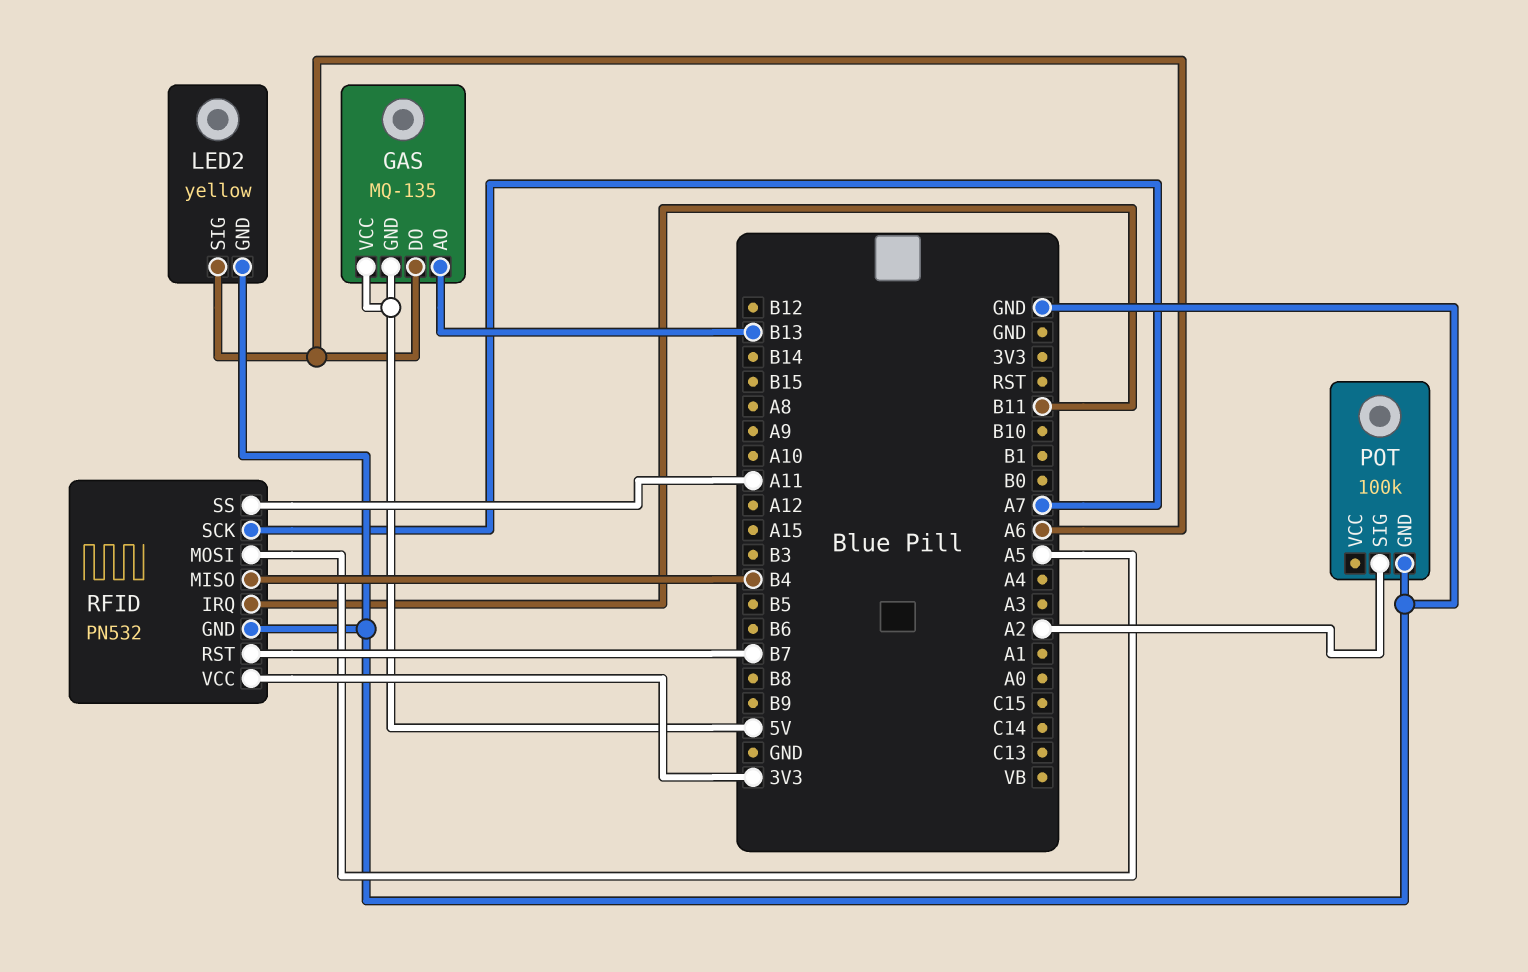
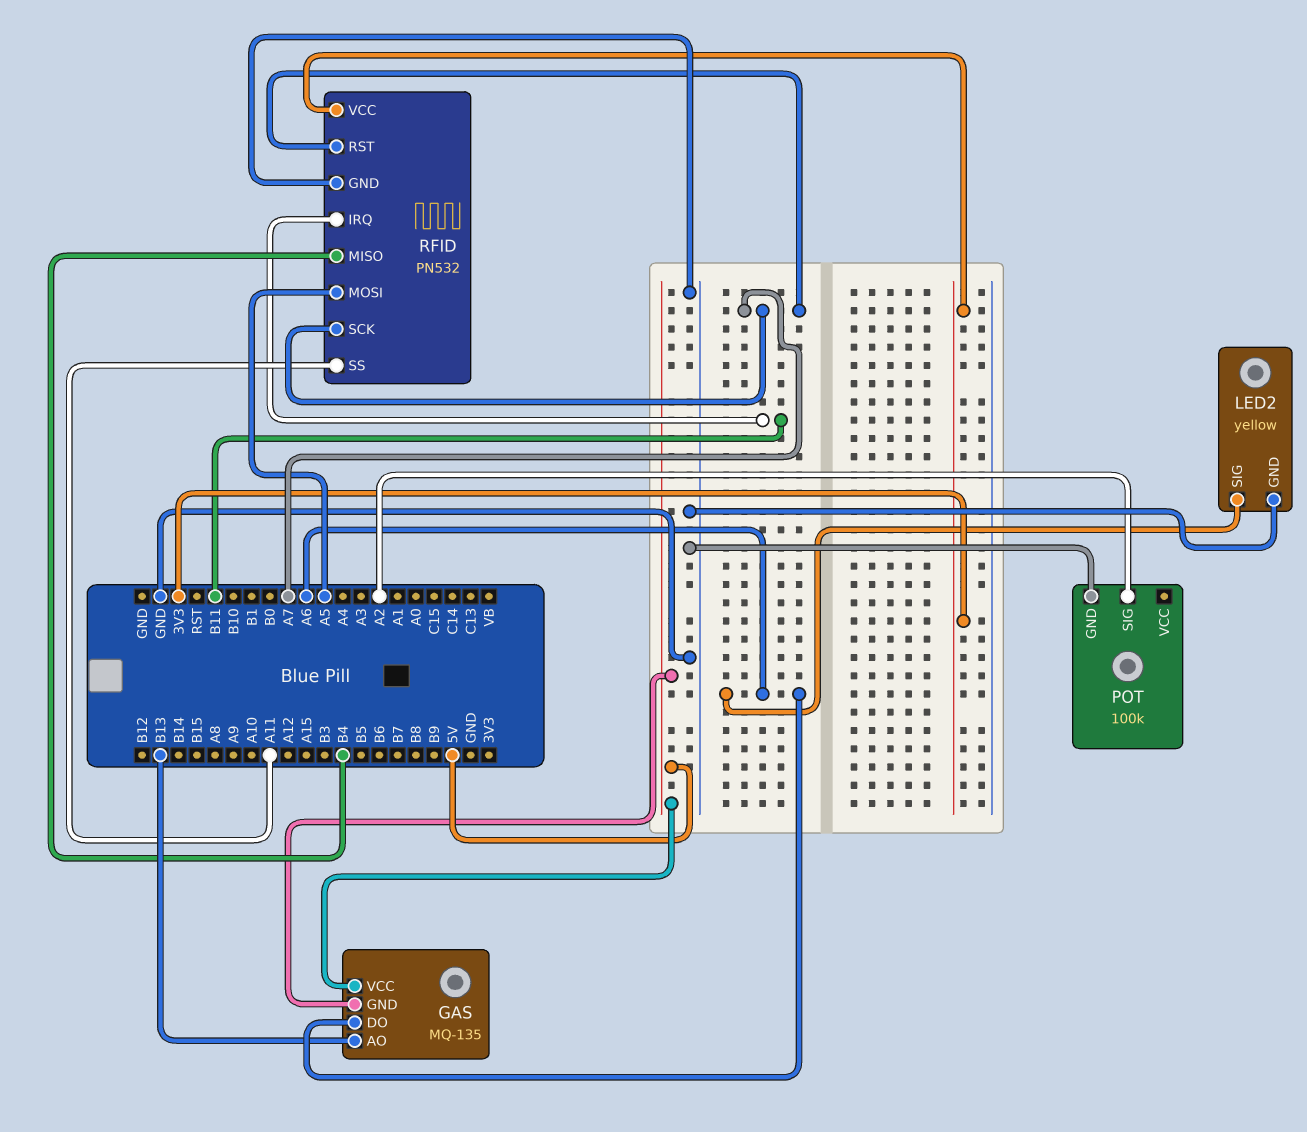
RFID pin RST: B7 -> A7

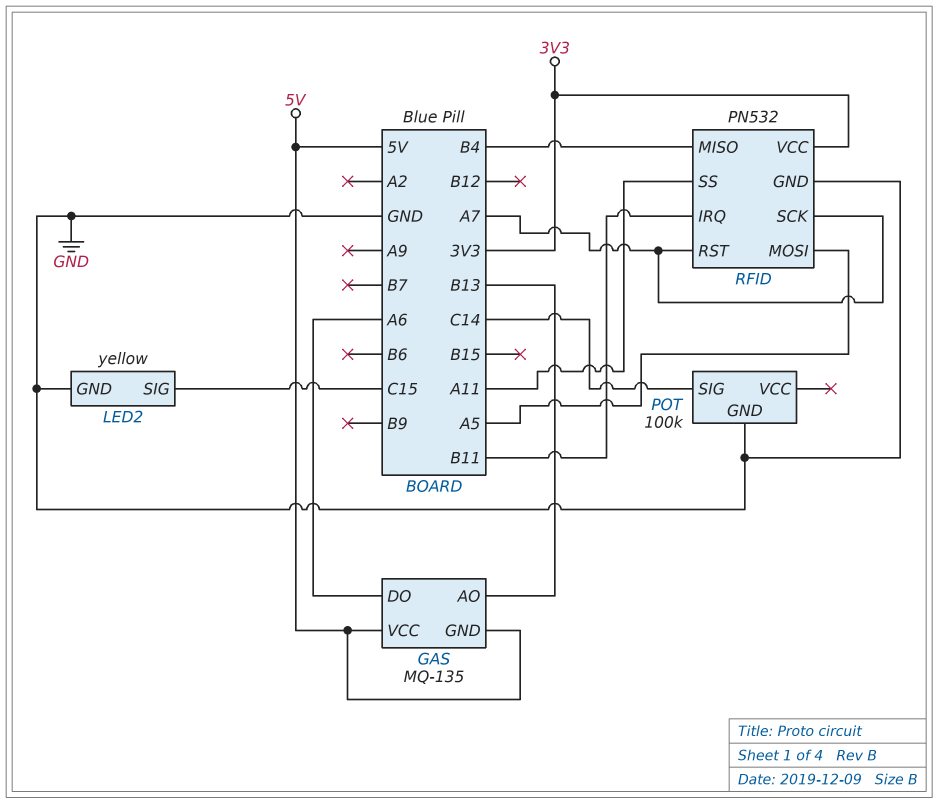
LED2 pin SIG: A6 -> C15
POT pin SIG: A2 -> C14

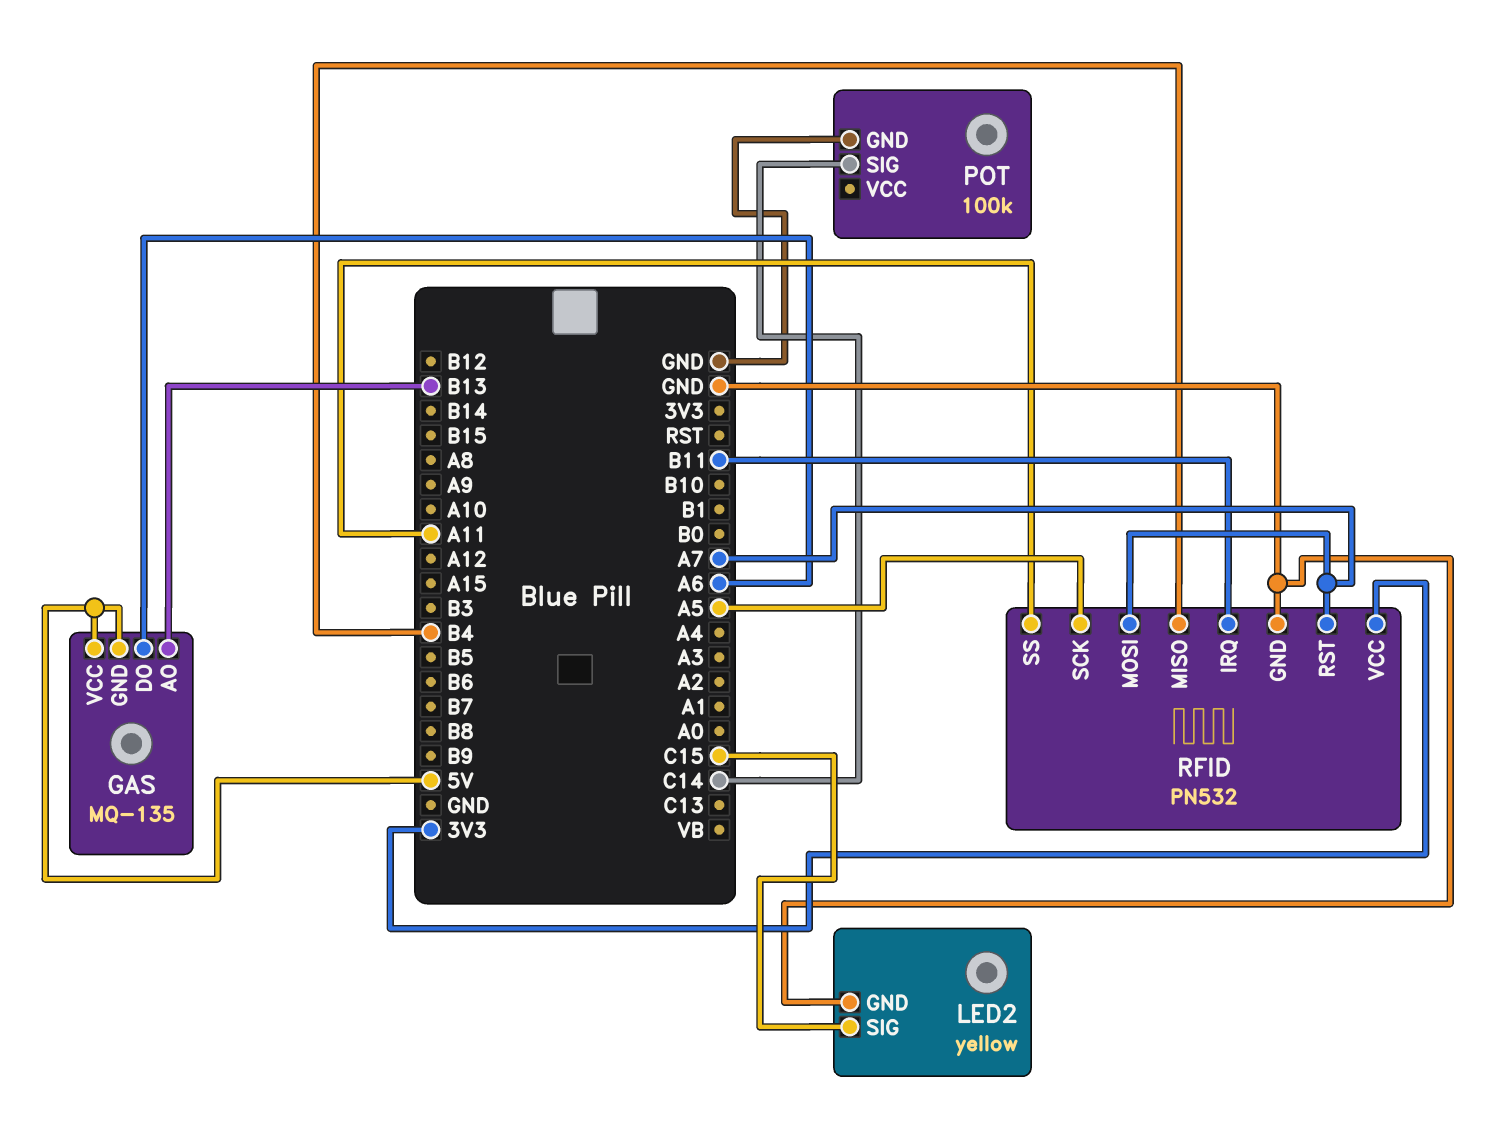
RFID pin MOSI: A5 -> A7
RFID pin SCK: A7 -> A5

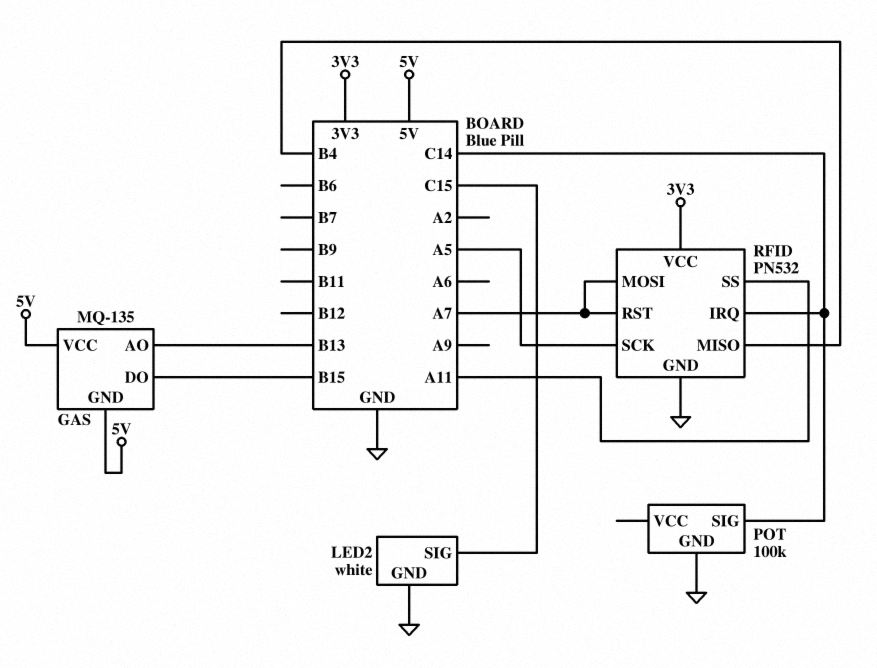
GAS pin DO: A6 -> B15
LED2: yellow -> white
RFID pin IRQ: B11 -> C14

